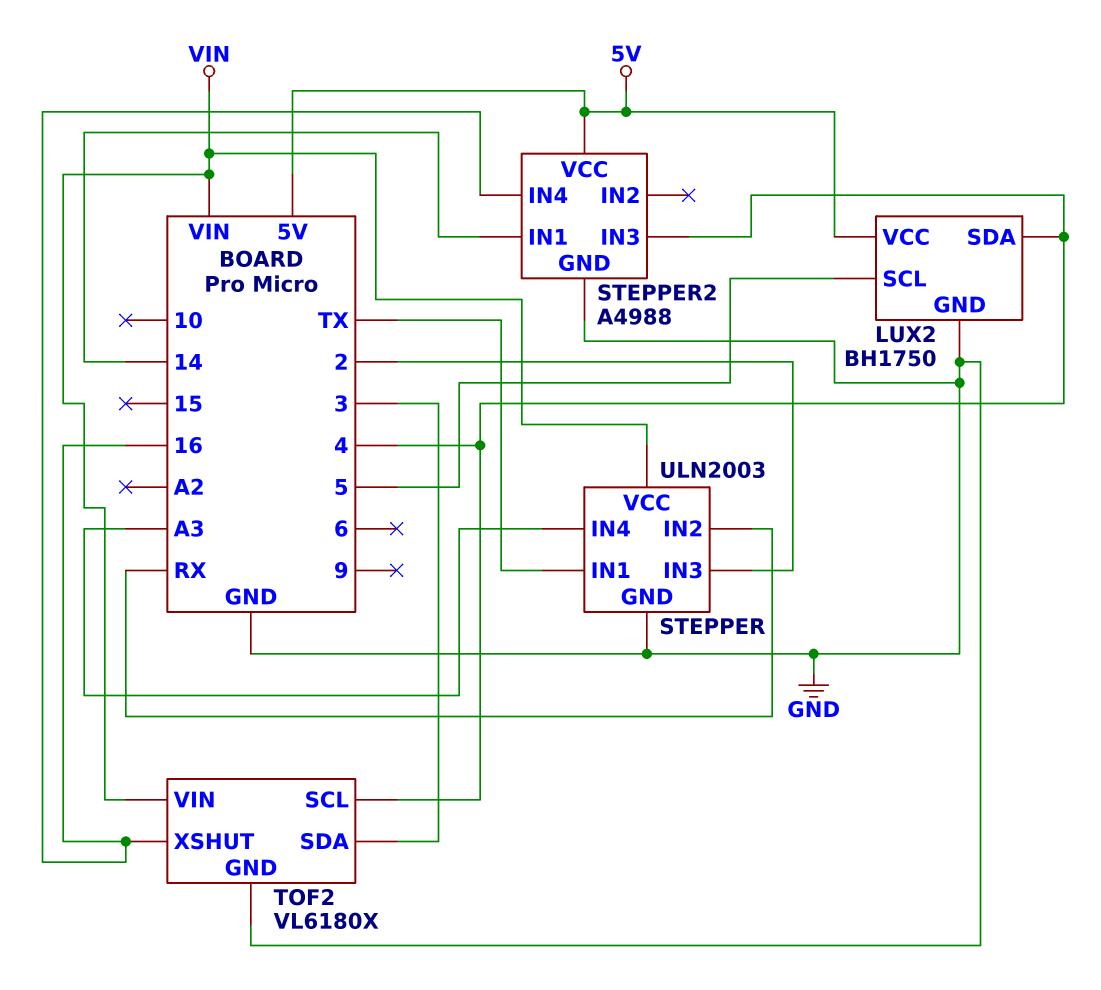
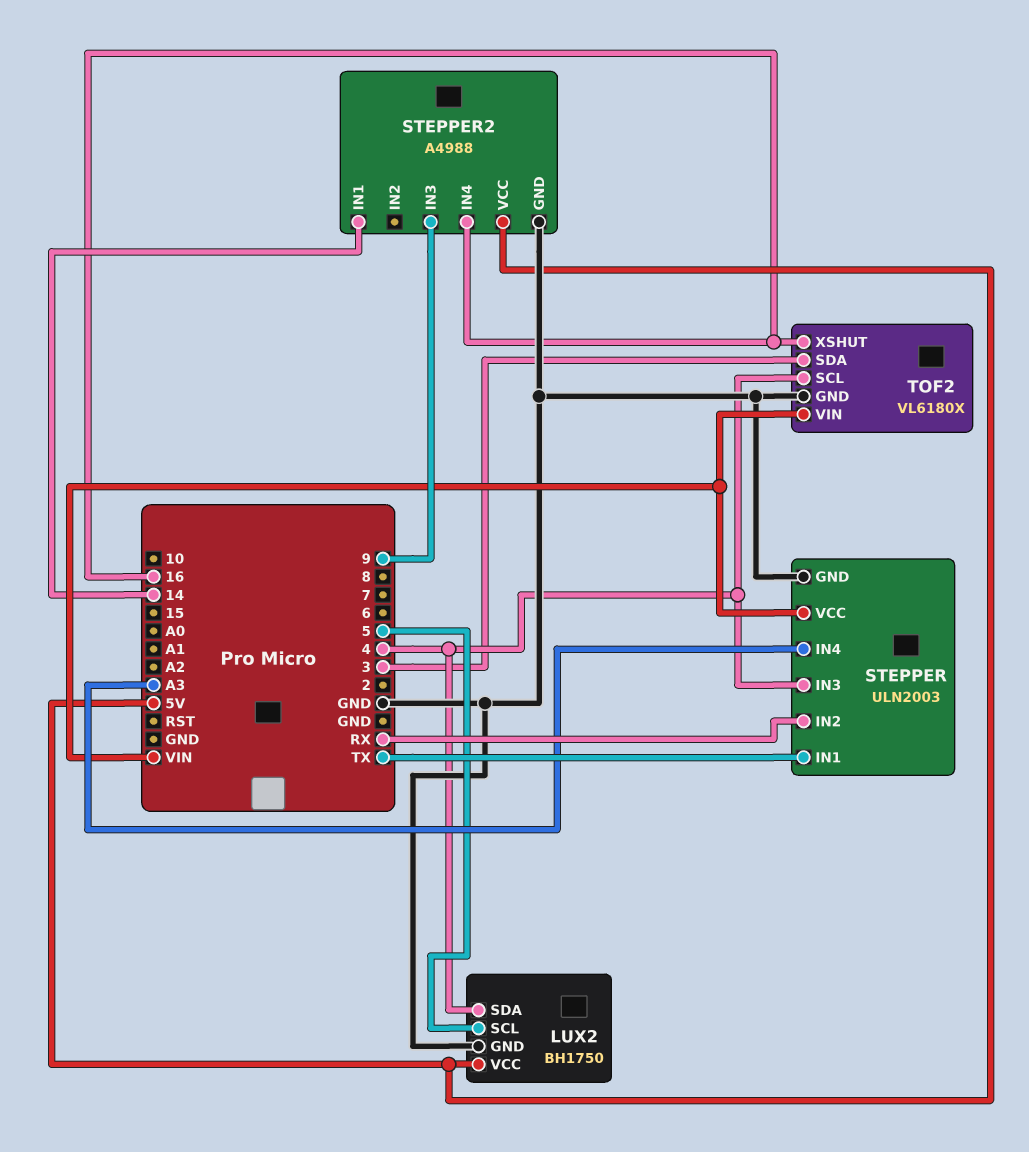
STEPPER pin IN3: 2 -> 4
STEPPER2 pin IN3: 4 -> 9

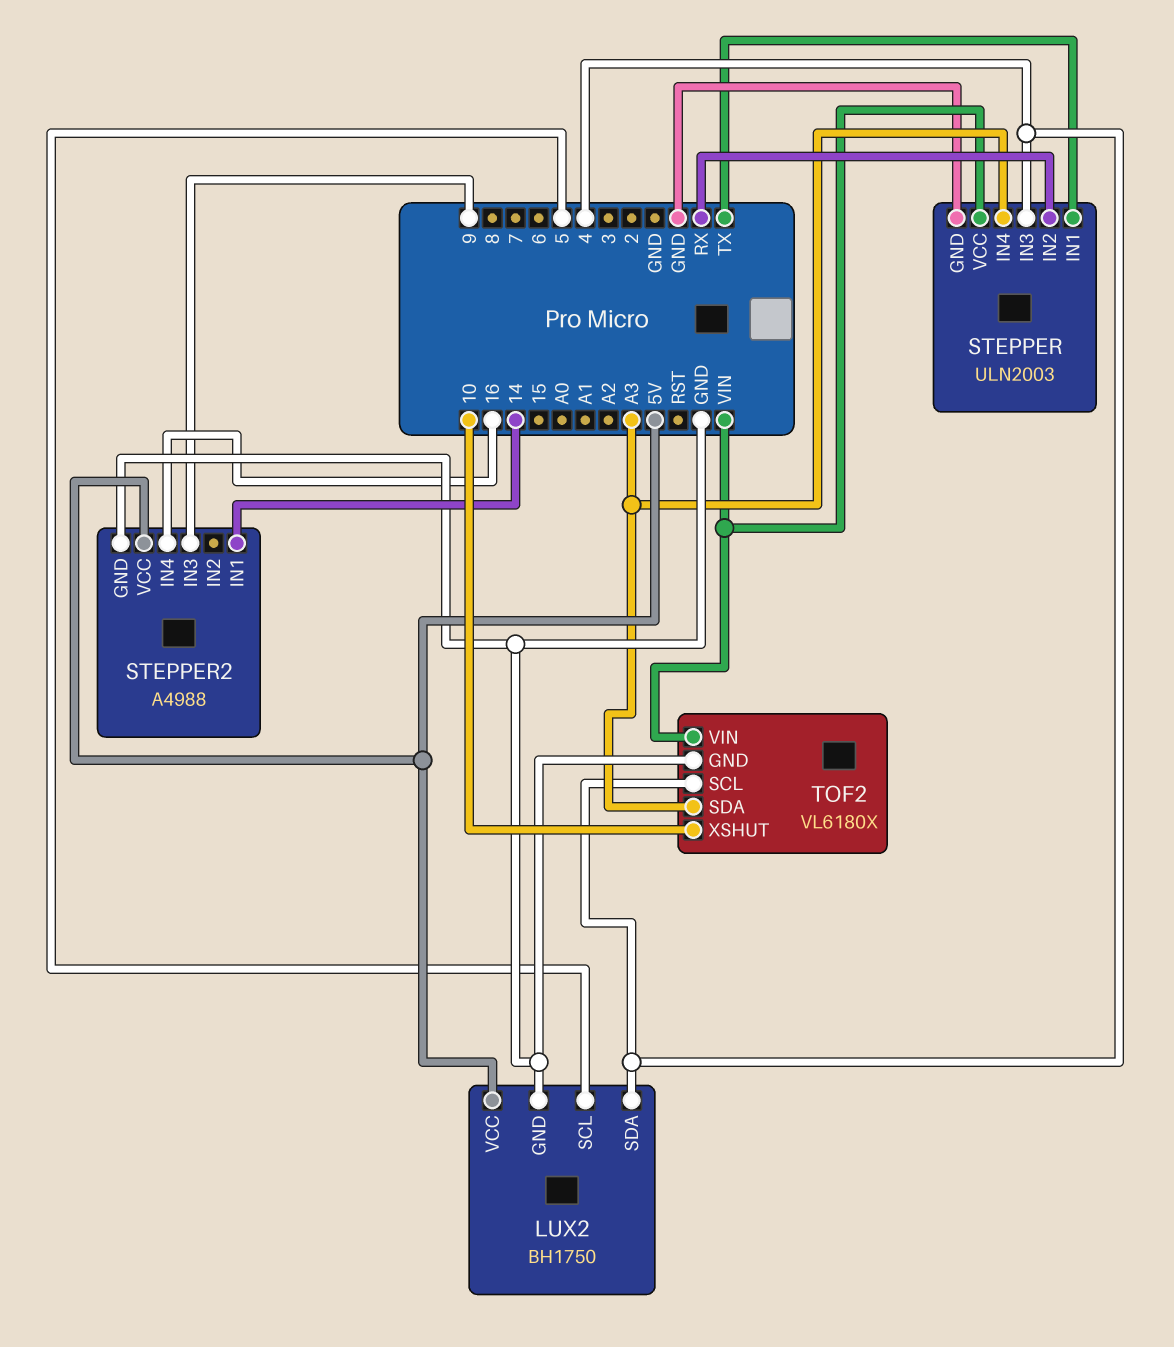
TOF2 pin SDA: 3 -> A3
TOF2 pin XSHUT: 16 -> 10

